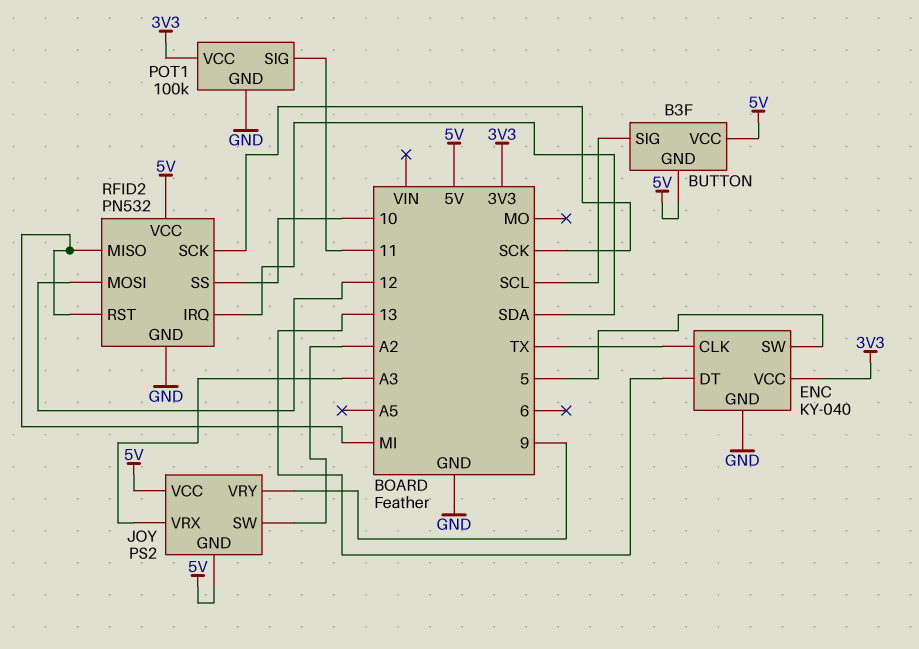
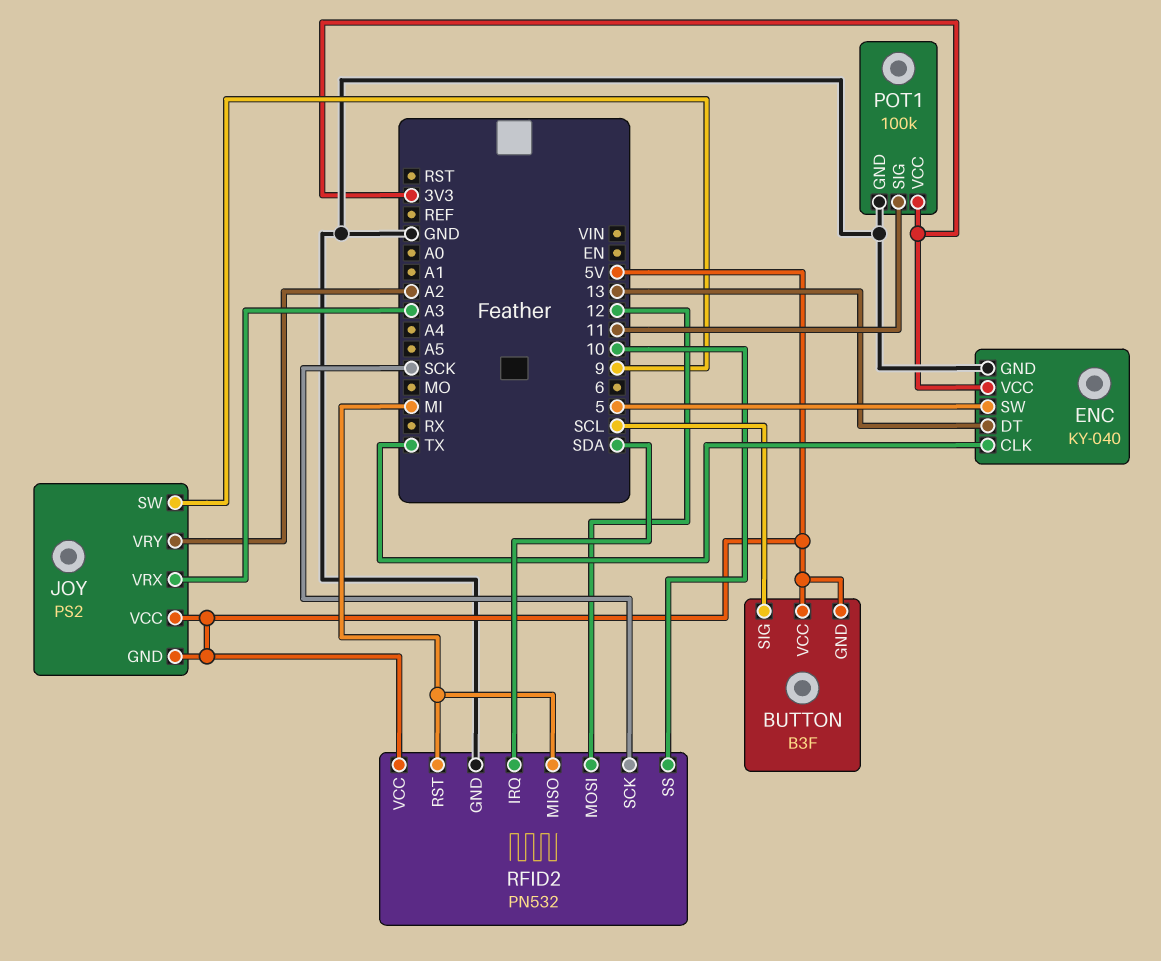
JOY pin SW: A2 -> 9
JOY pin VRY: 9 -> A2

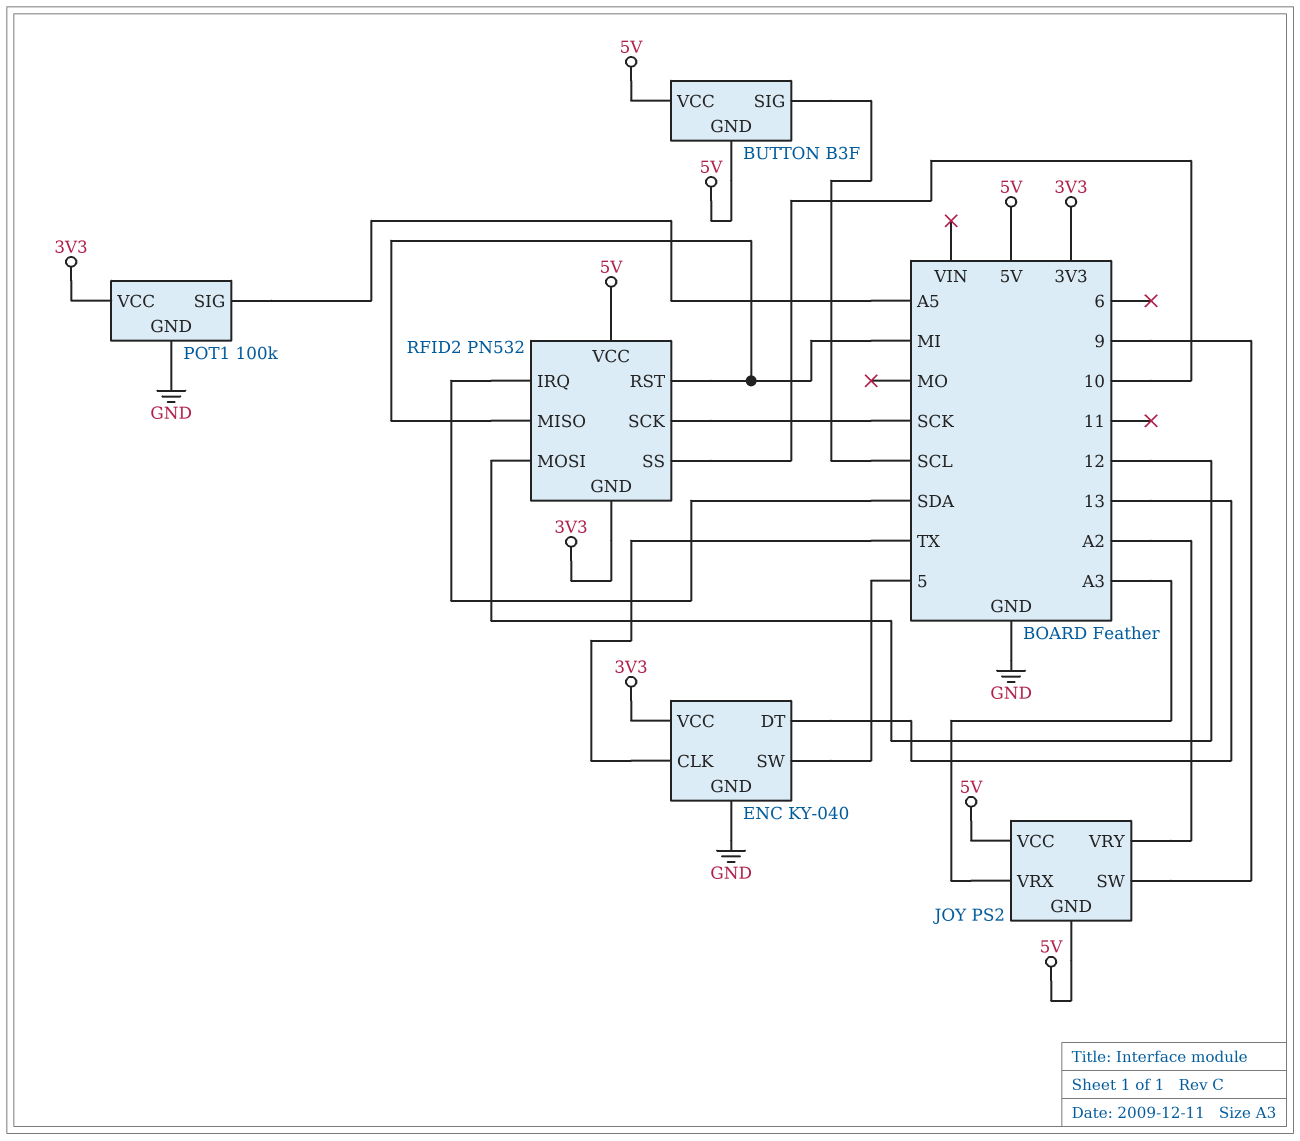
POT1 pin SIG: 11 -> A5
RFID2 pin GND: GND -> 3V3

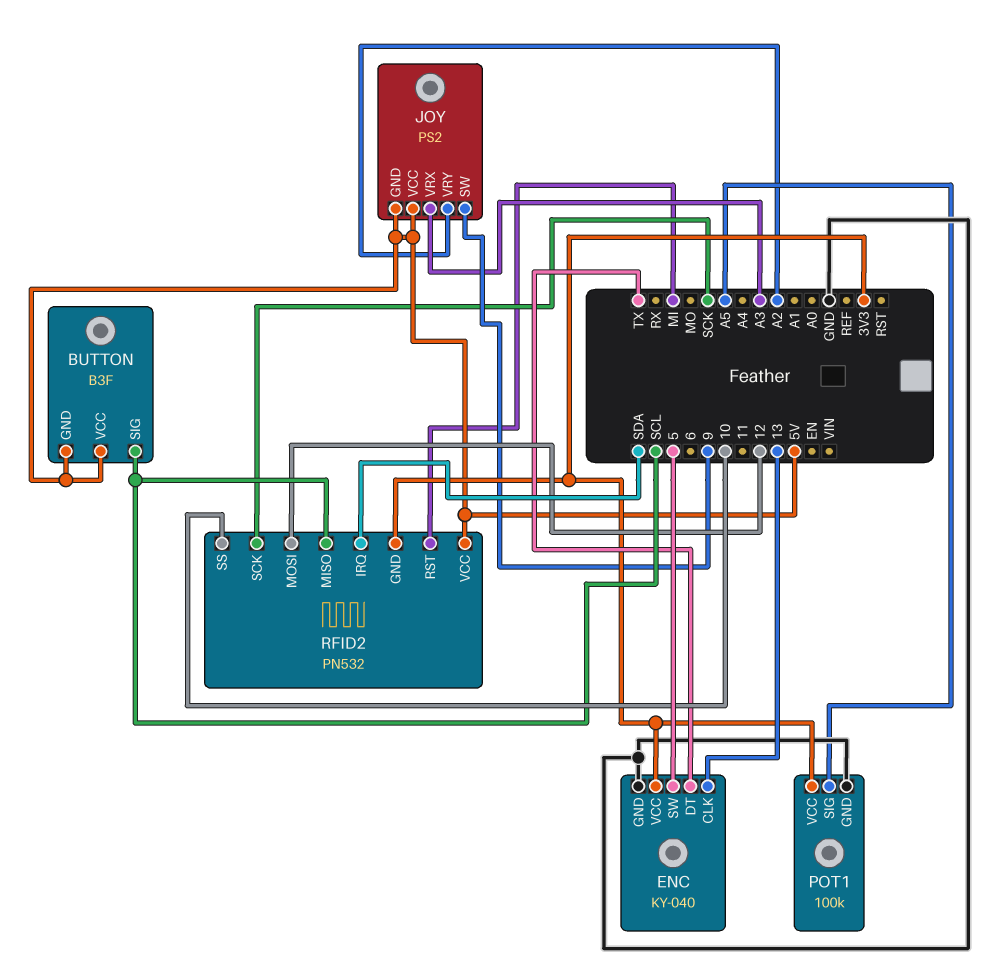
ENC pin CLK: TX -> 13
ENC pin DT: 13 -> TX
RFID2 pin MISO: MI -> SCL

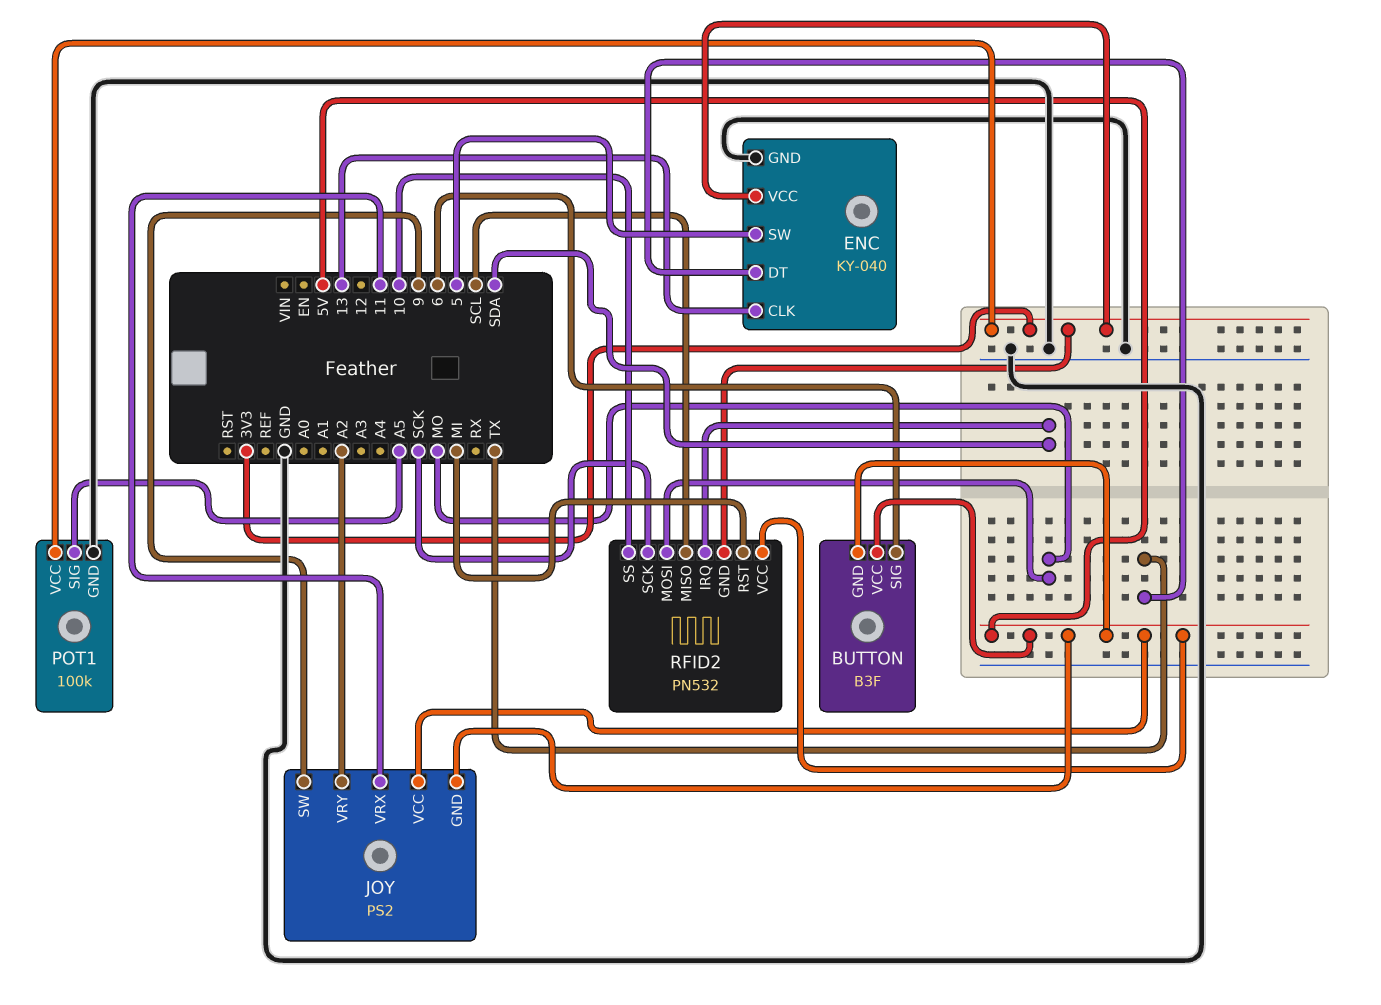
BUTTON pin SIG: SCL -> 6
JOY pin VRX: A3 -> 11
RFID2 pin MOSI: 12 -> MO

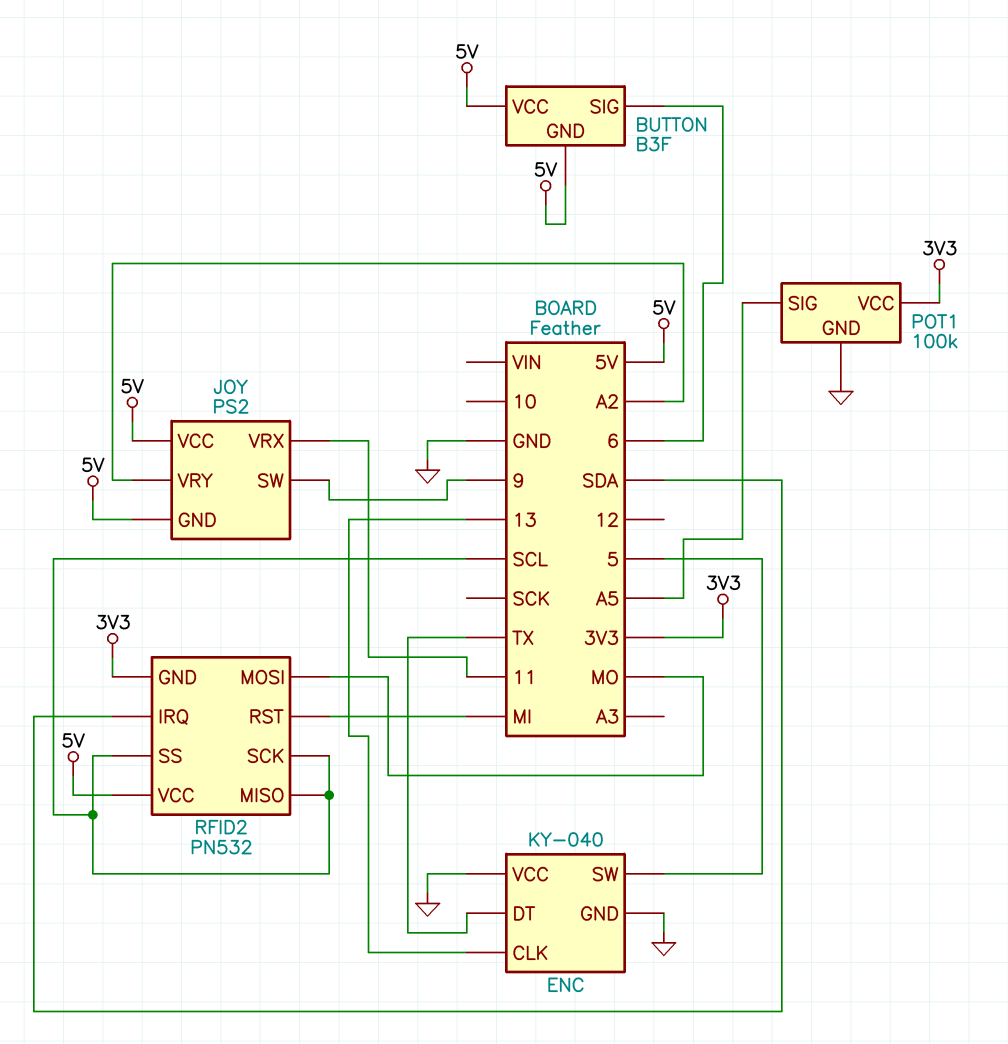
ENC pin VCC: 3V3 -> GND
RFID2 pin SCK: SCK -> SCL
RFID2 pin SS: 10 -> SCL

